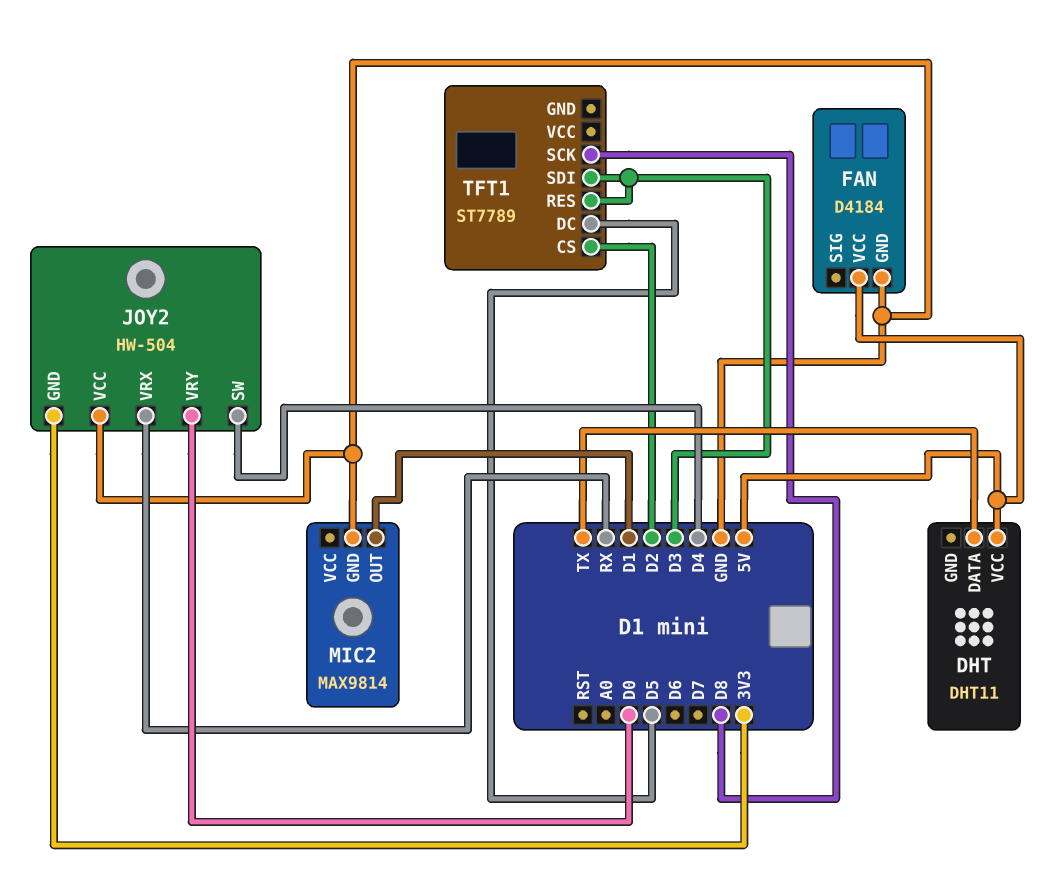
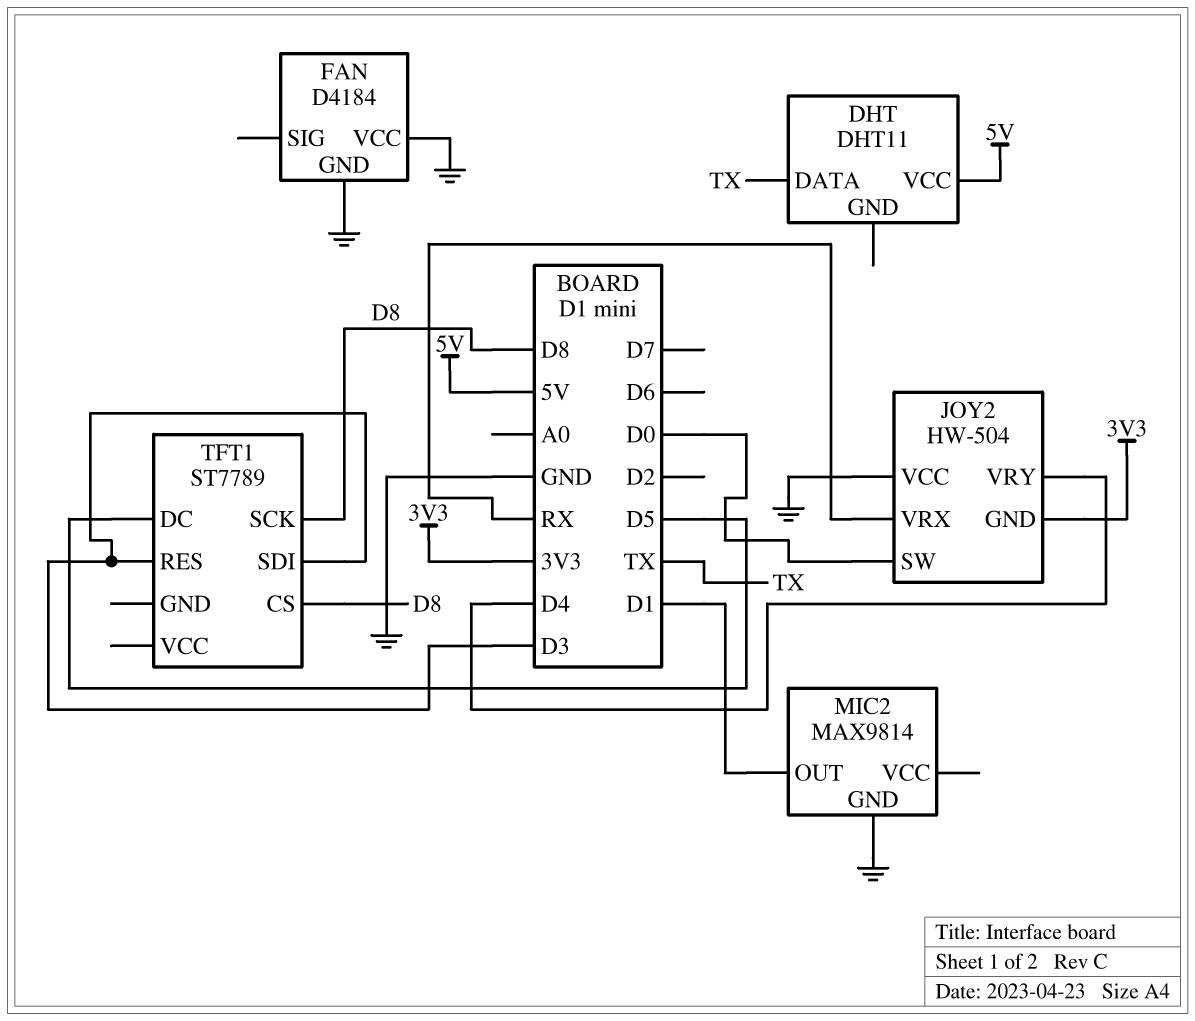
FAN pin VCC: 5V -> GND
JOY2 pin SW: D4 -> D0
JOY2 pin VRY: D0 -> D4
TFT1 pin CS: D2 -> D8

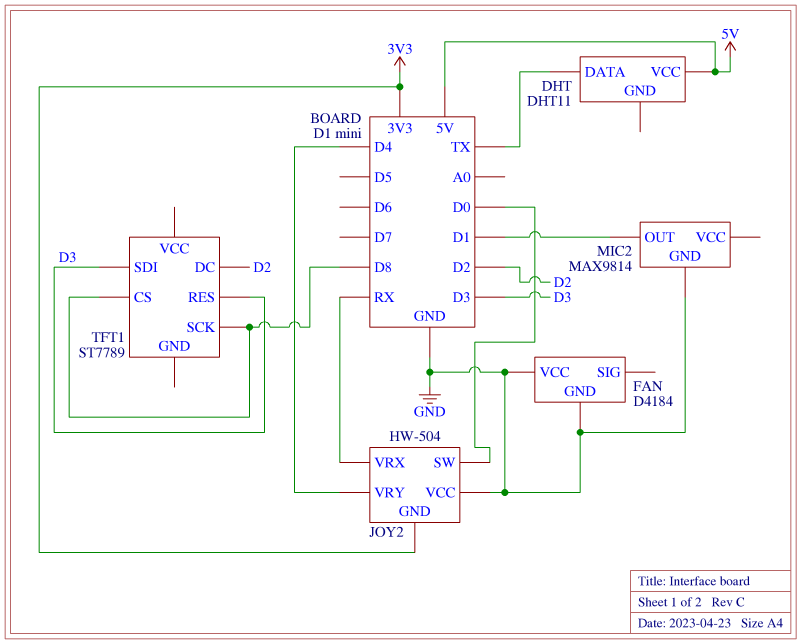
TFT1 pin DC: D5 -> D2

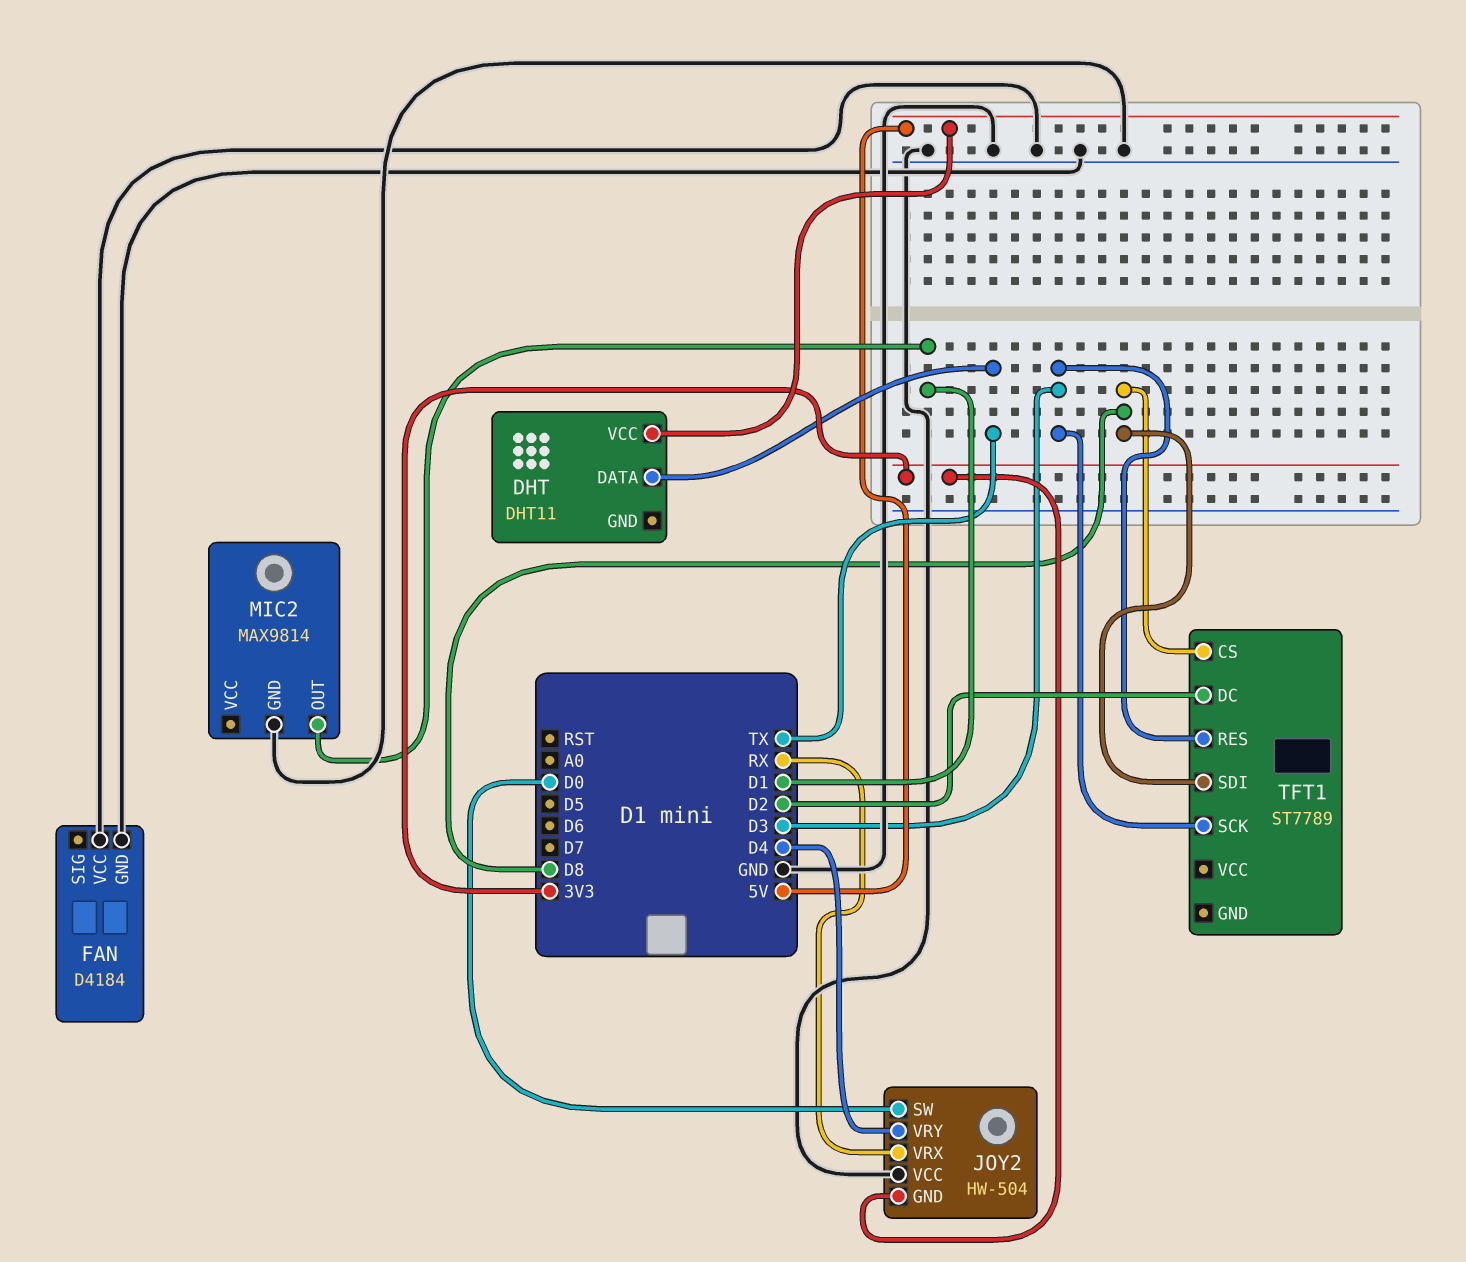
TFT1 pin SCK: D8 -> D3
TFT1 pin SDI: D3 -> D8

